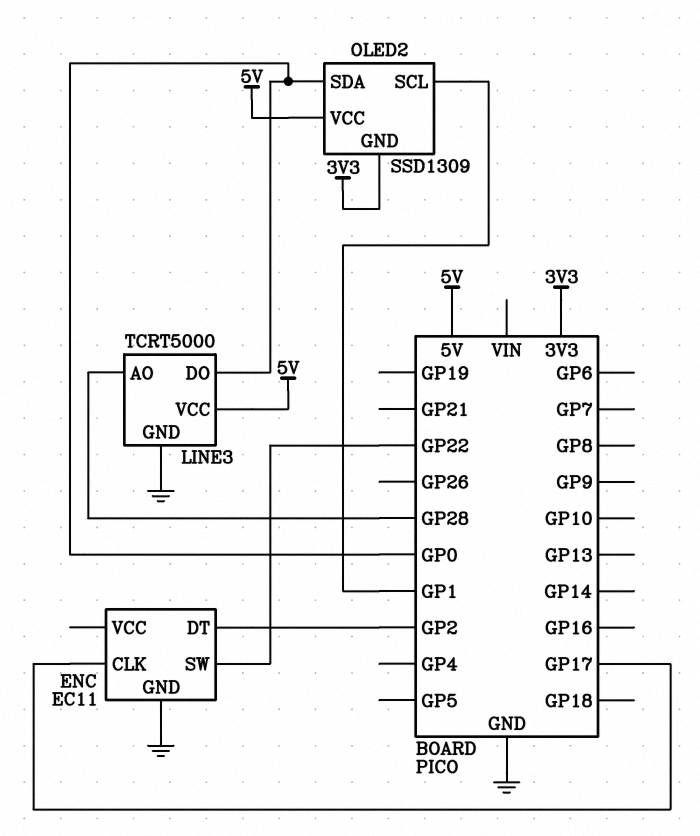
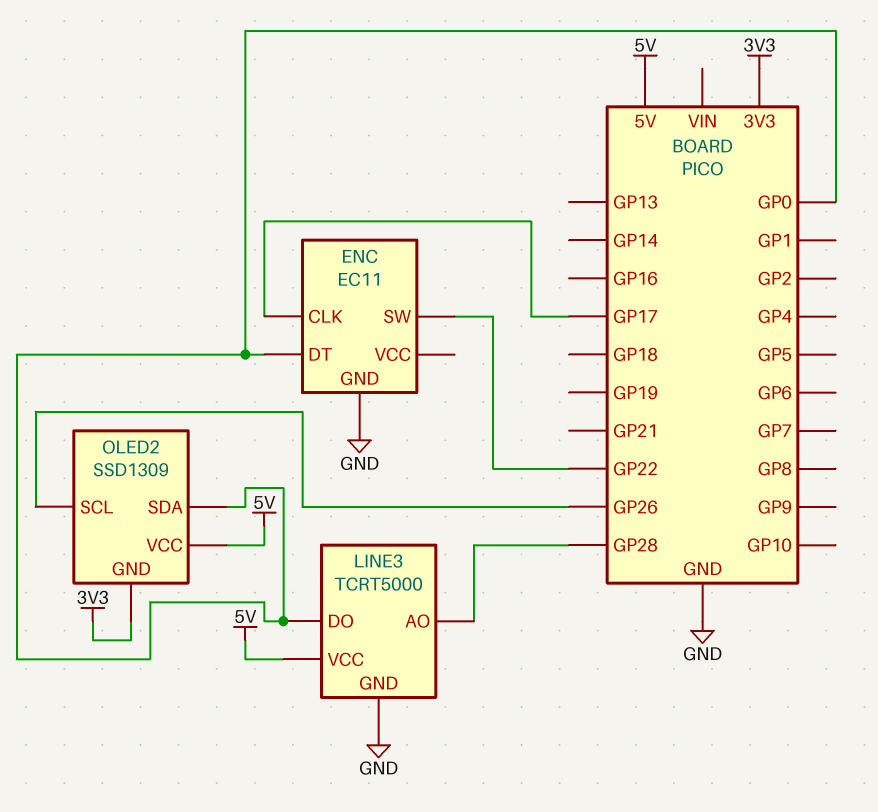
ENC pin DT: GP2 -> GP0
OLED2 pin SCL: GP1 -> GP26

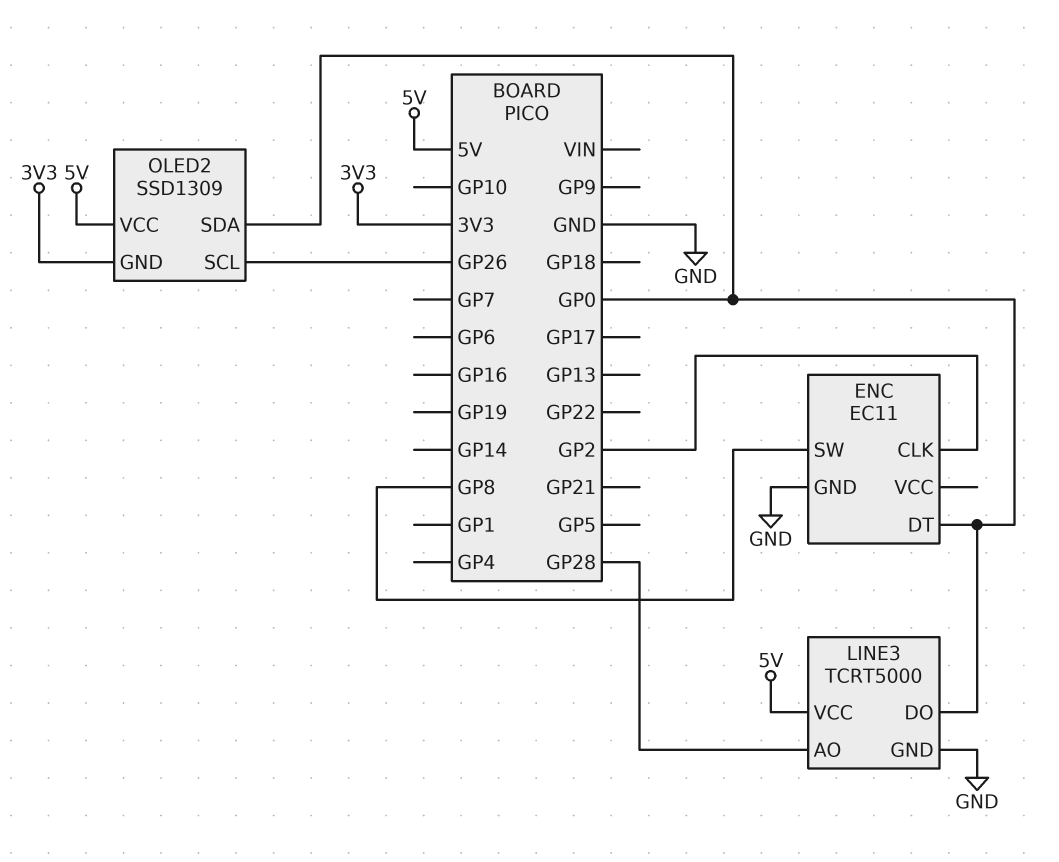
ENC pin CLK: GP17 -> GP2
ENC pin SW: GP22 -> GP8

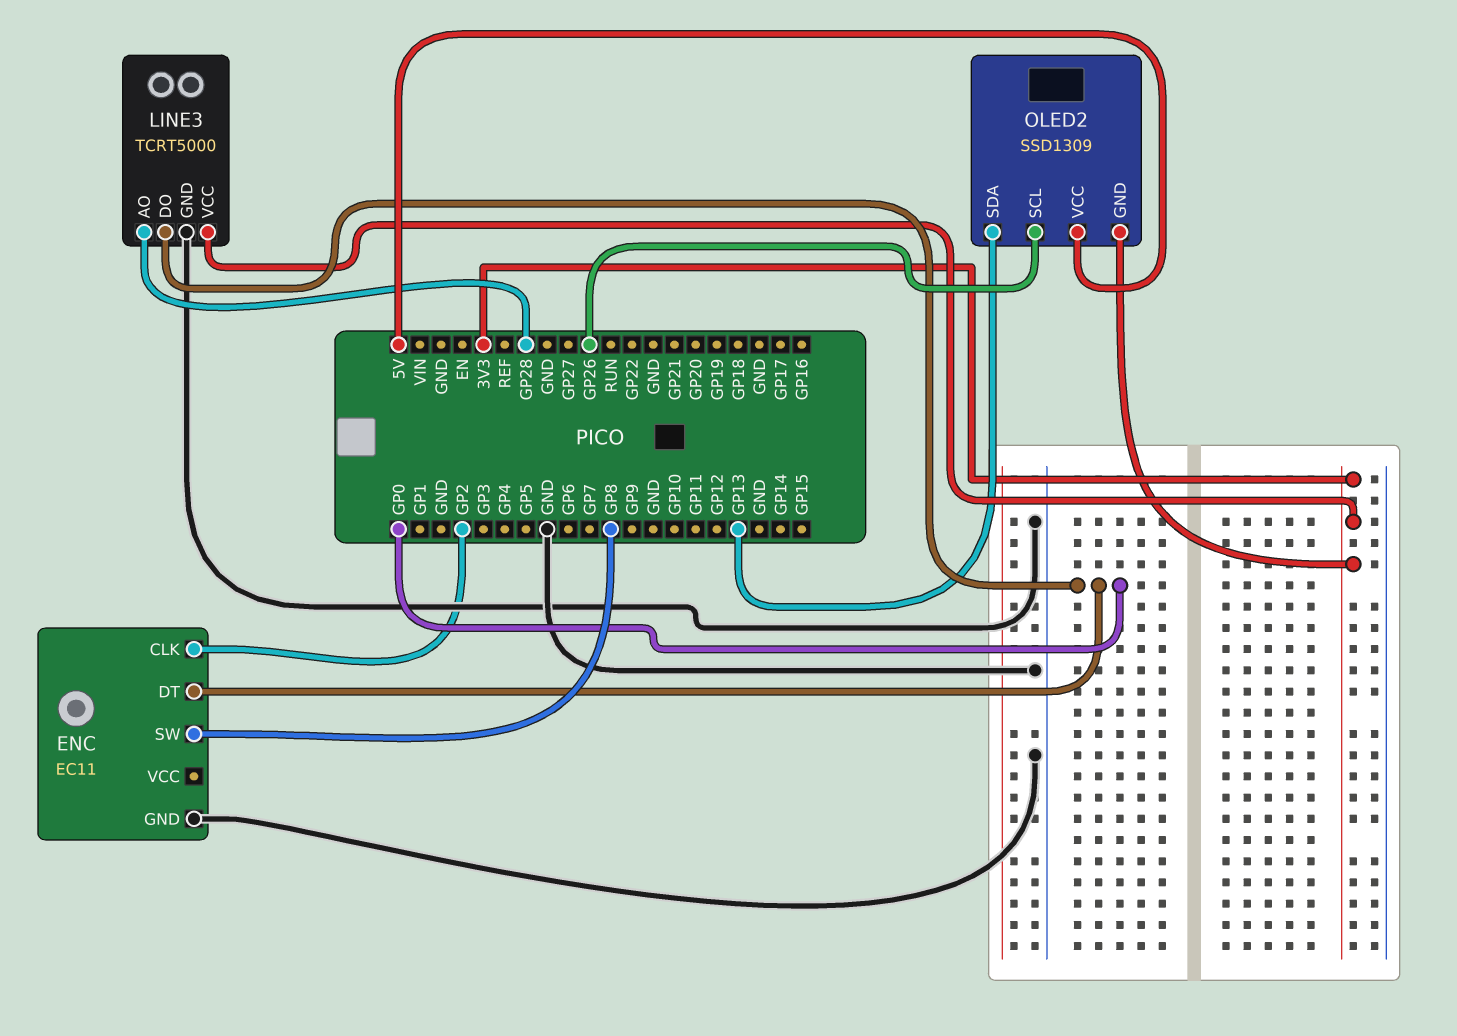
LINE3 pin VCC: 5V -> 3V3
OLED2 pin SDA: GP0 -> GP13

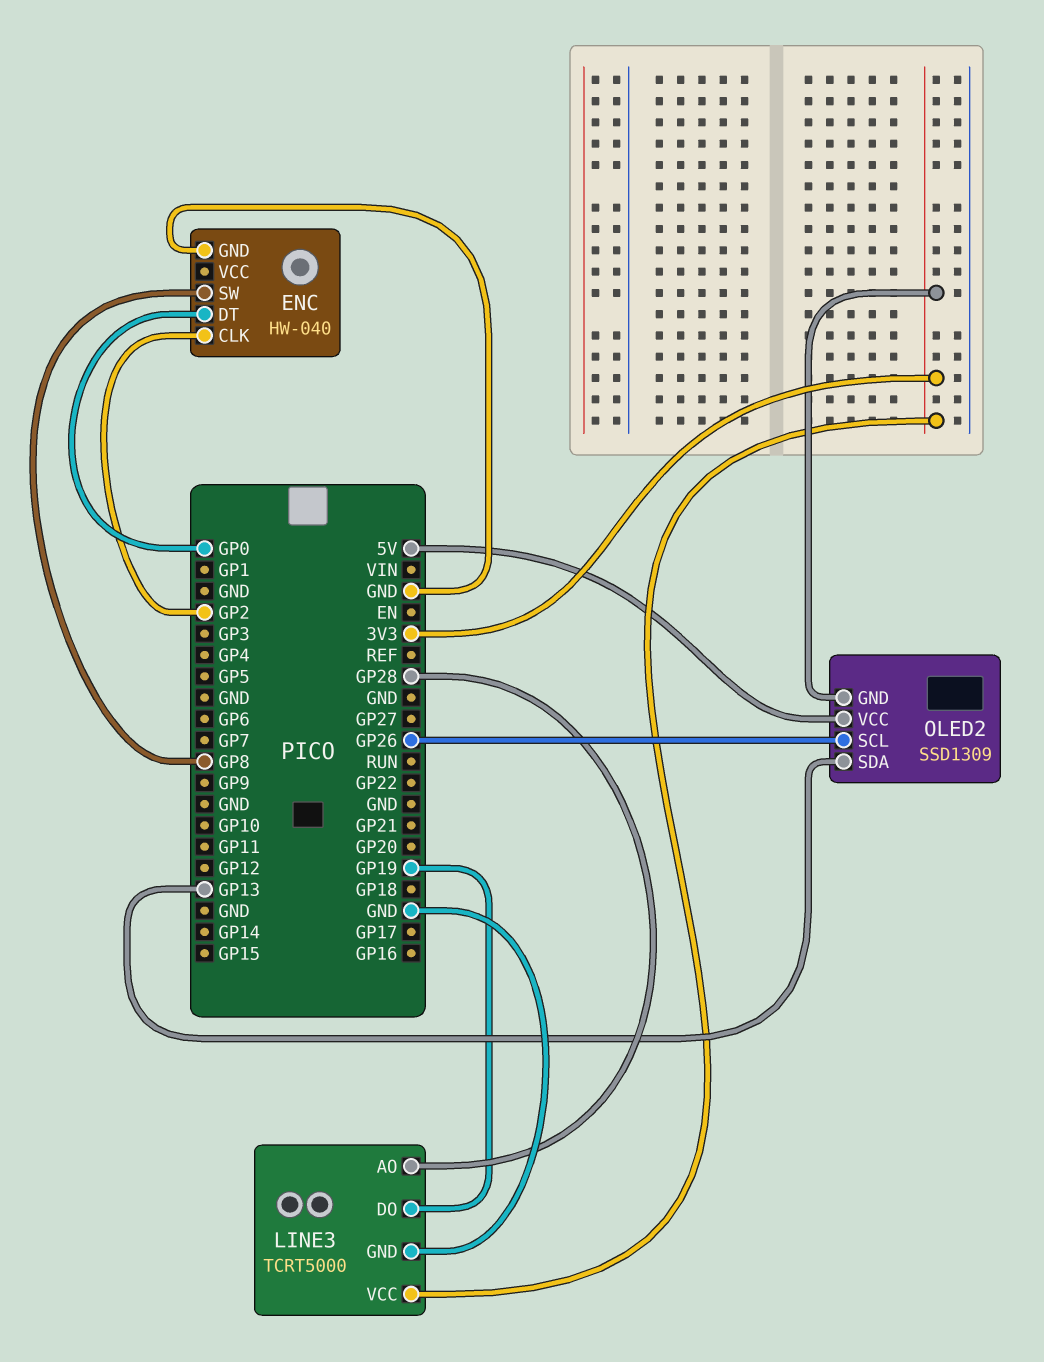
ENC: EC11 -> HW-040
LINE3 pin DO: GP0 -> GP19

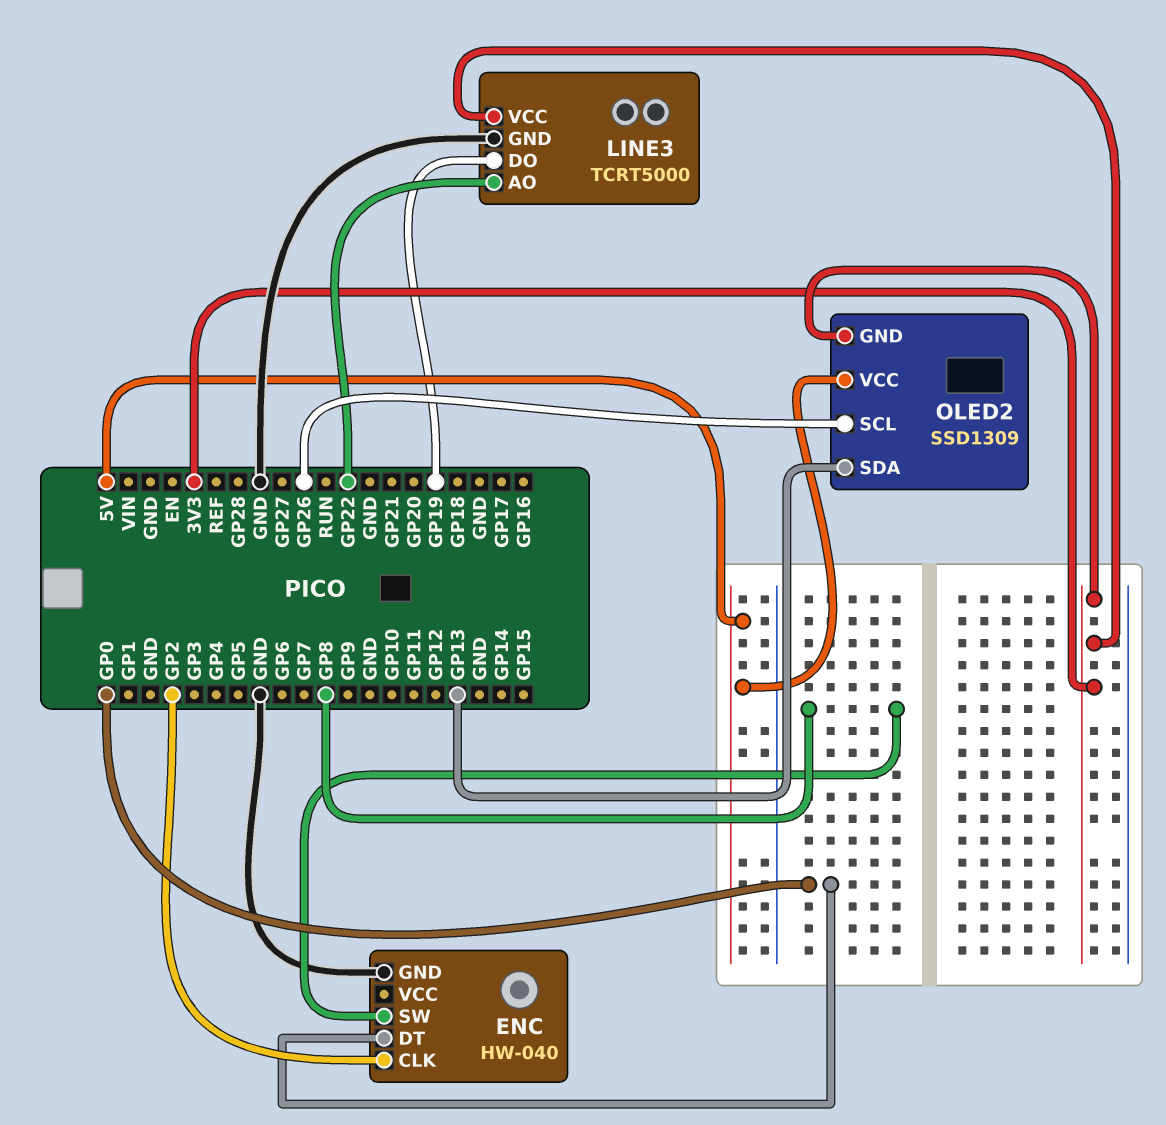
LINE3 pin AO: GP28 -> GP22

